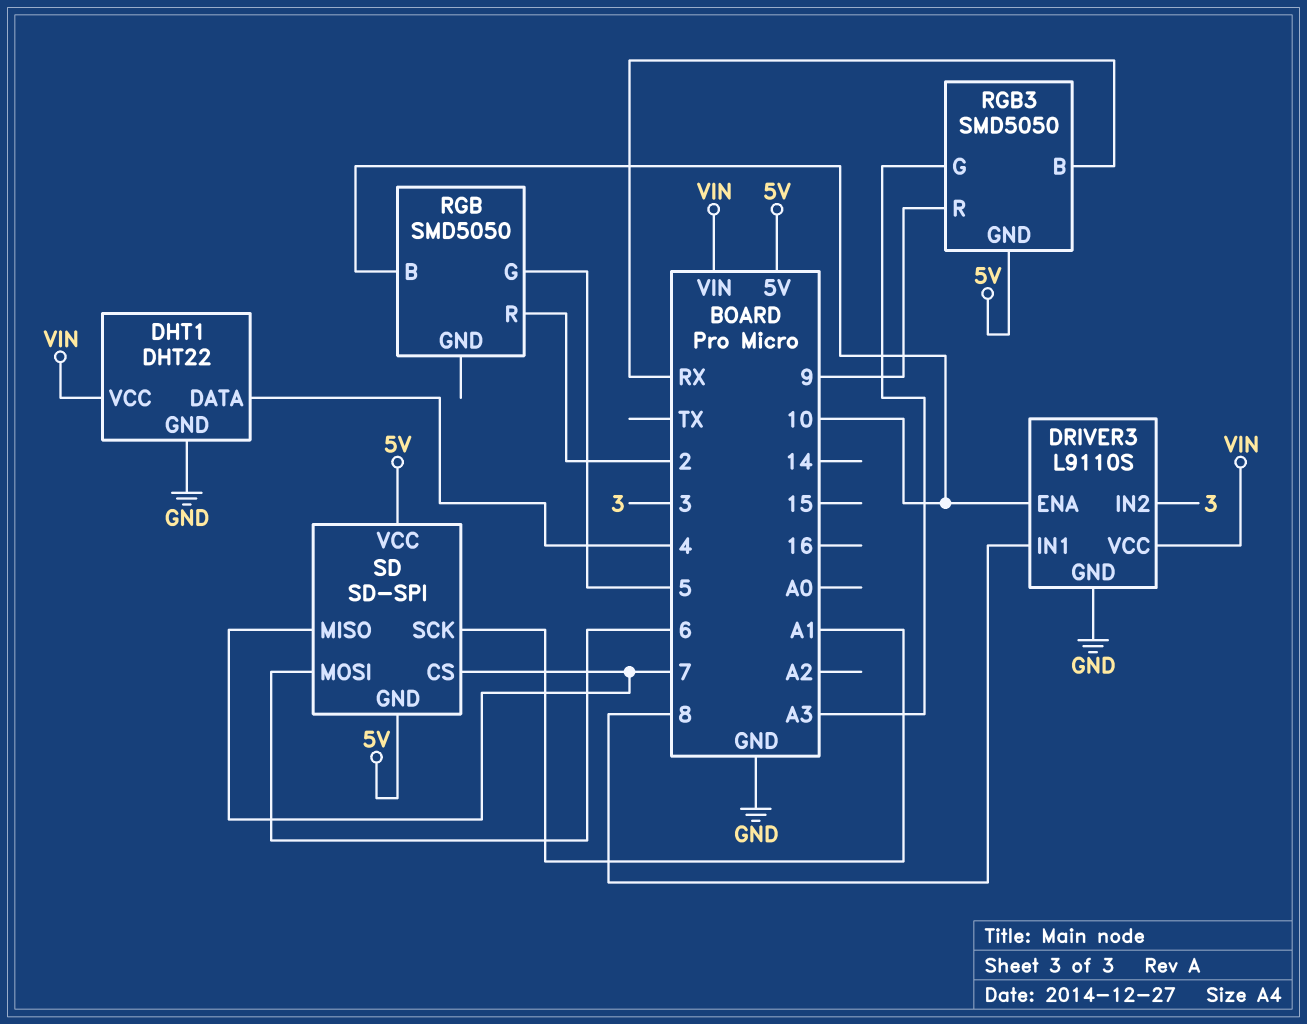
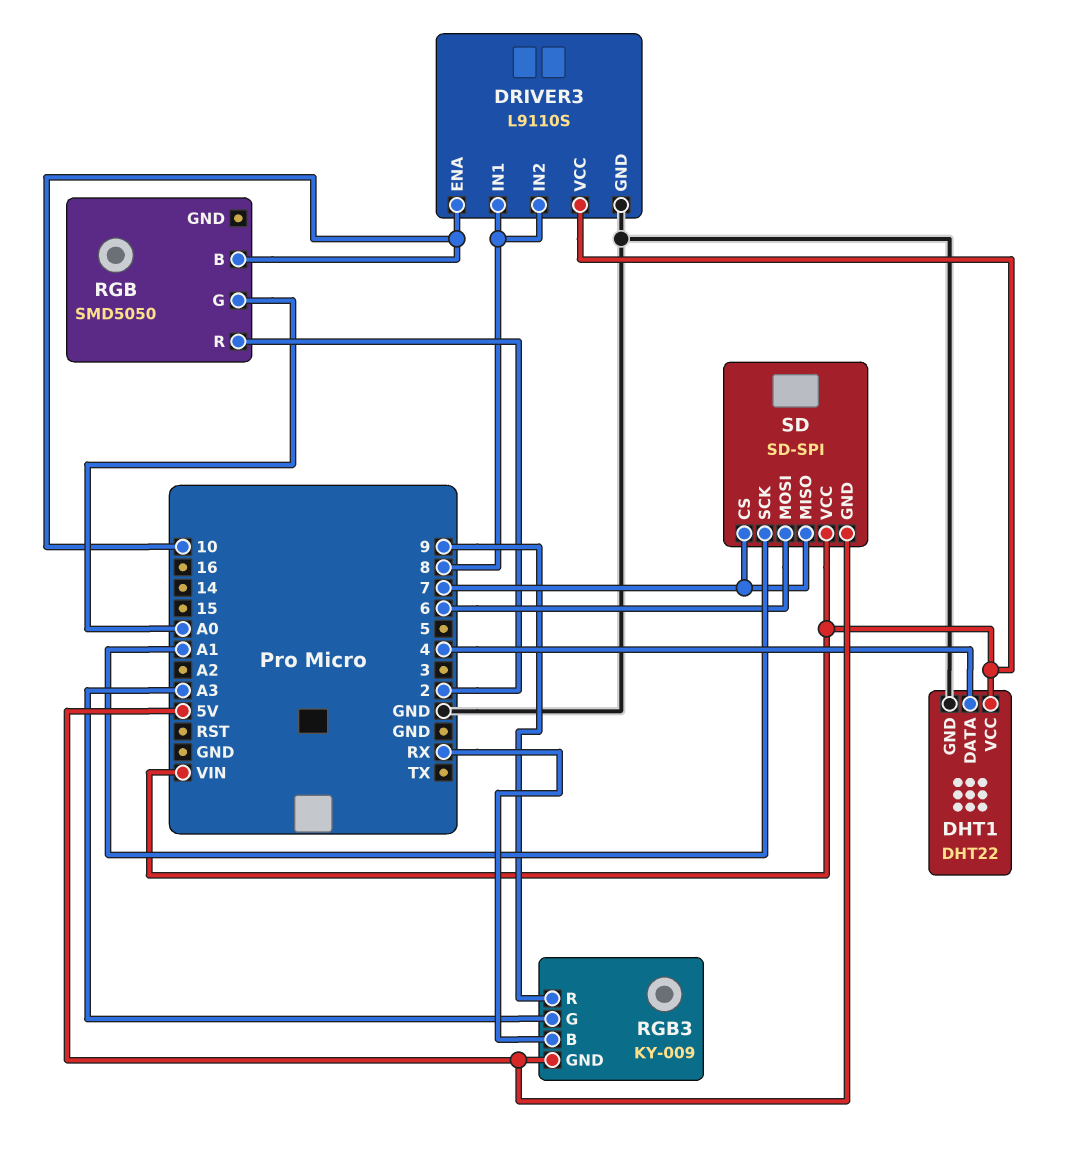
DRIVER3 pin IN2: 3 -> 8
RGB pin G: 5 -> A0
RGB3: SMD5050 -> KY-009
SD pin VCC: 5V -> VIN

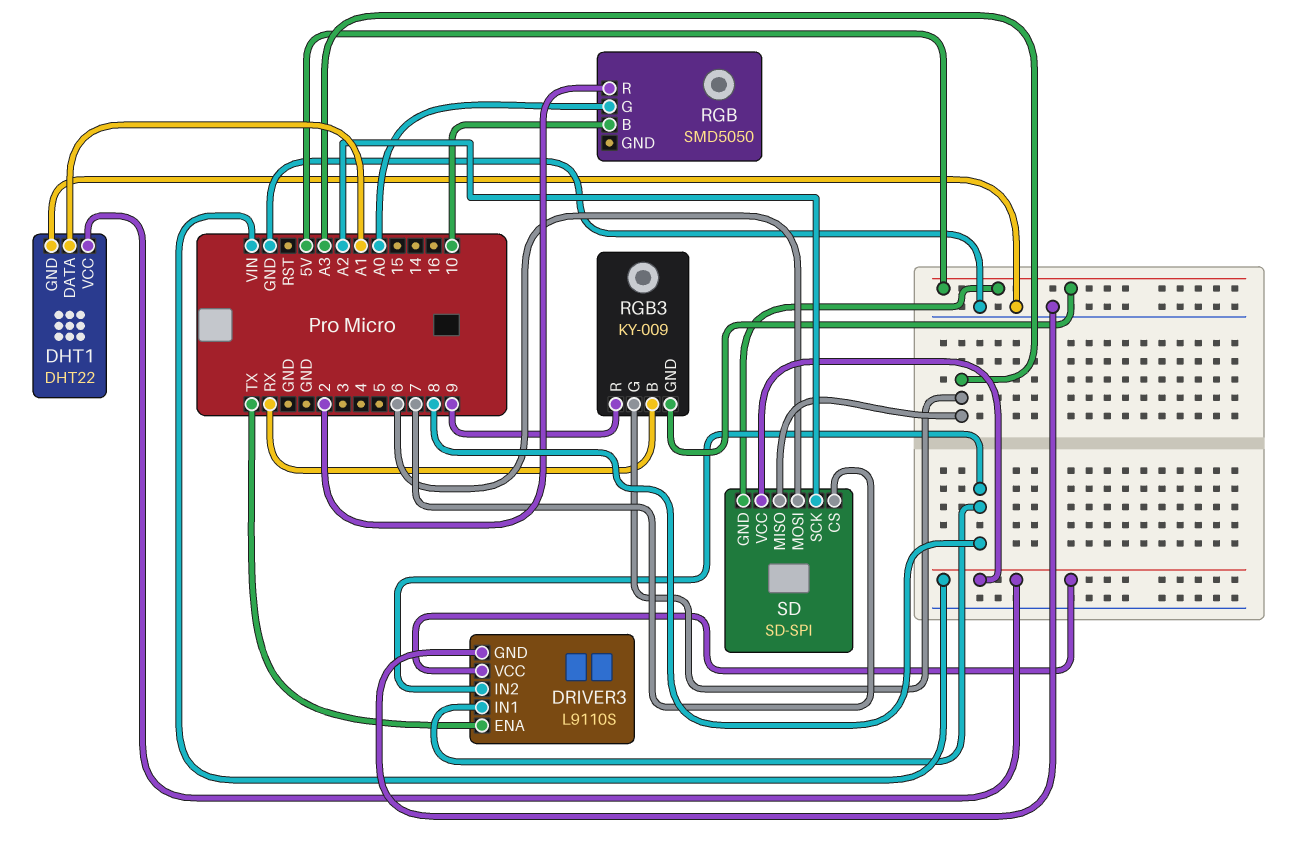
DHT1 pin DATA: 4 -> A1
DRIVER3 pin ENA: 10 -> TX
SD pin MISO: 7 -> A3
SD pin SCK: A1 -> A2

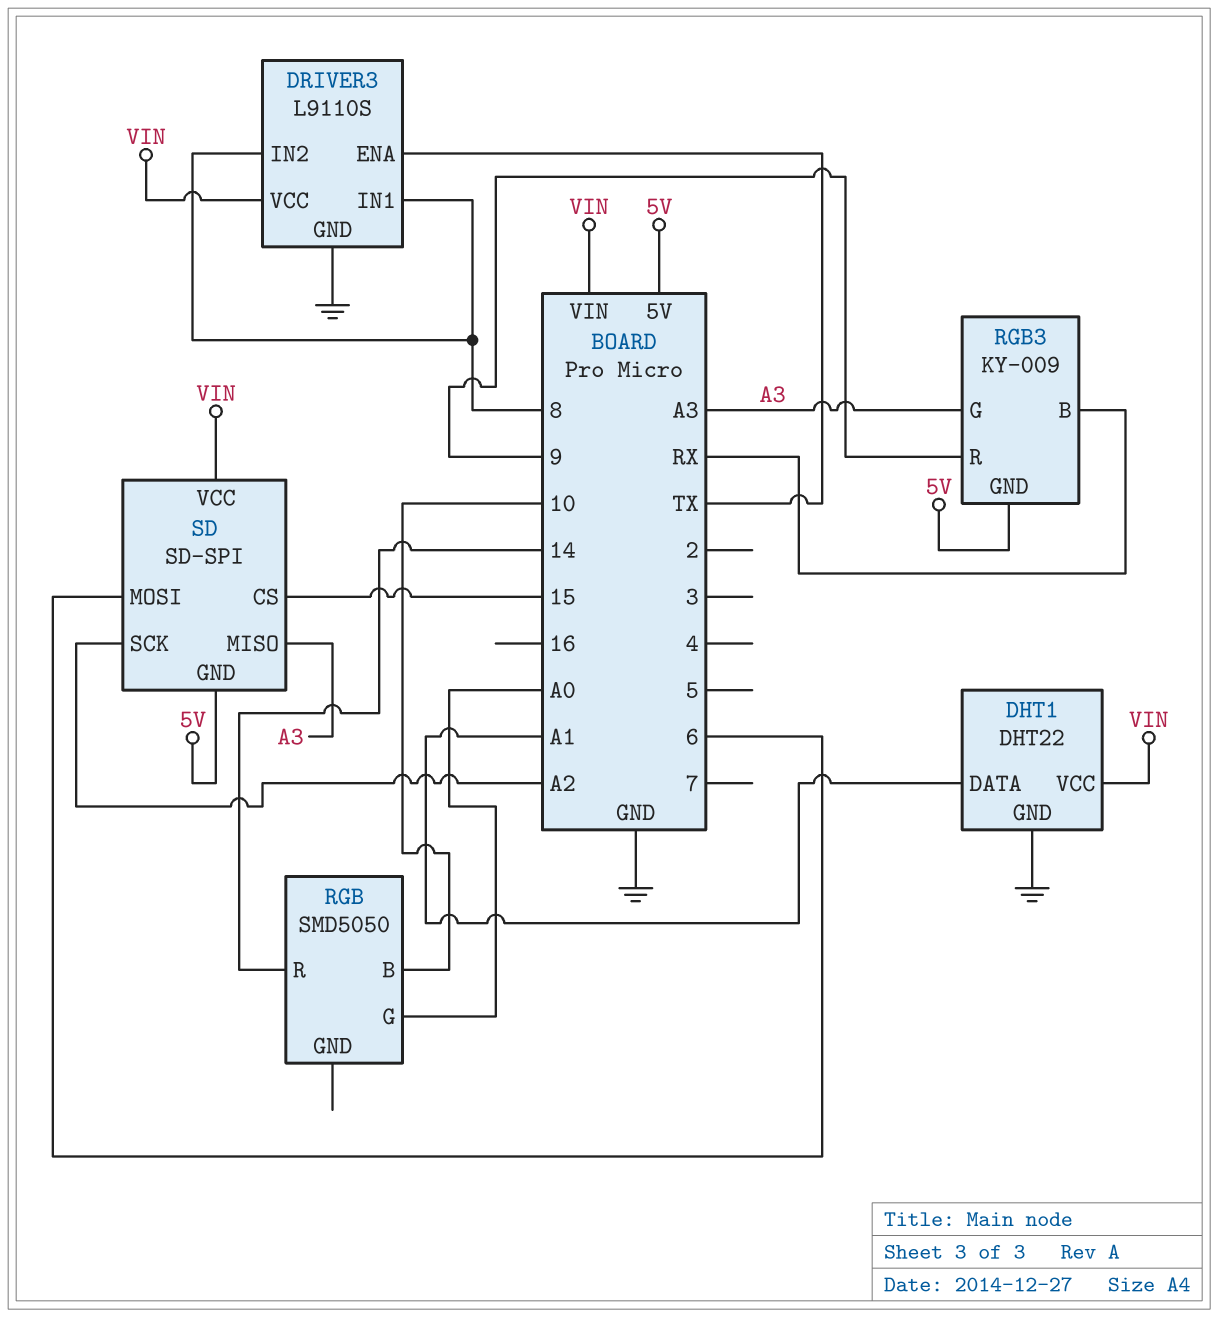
RGB pin R: 2 -> 14
SD pin CS: 7 -> 15

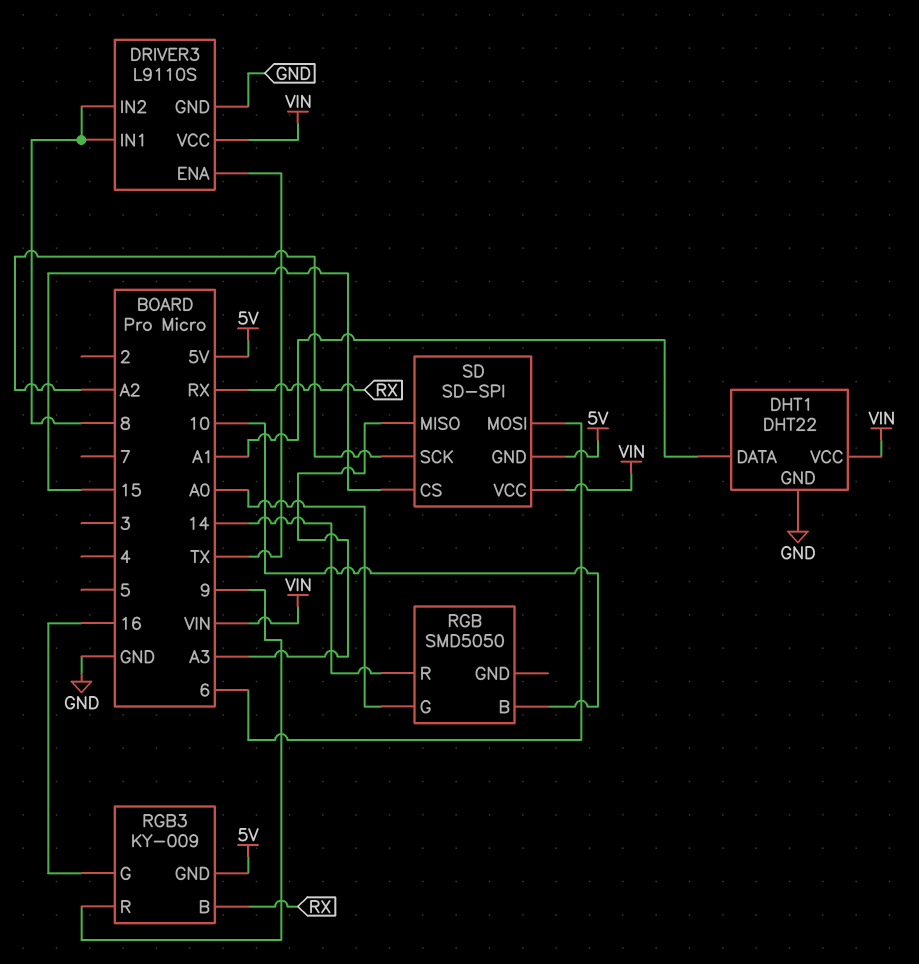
RGB3 pin G: A3 -> 16

